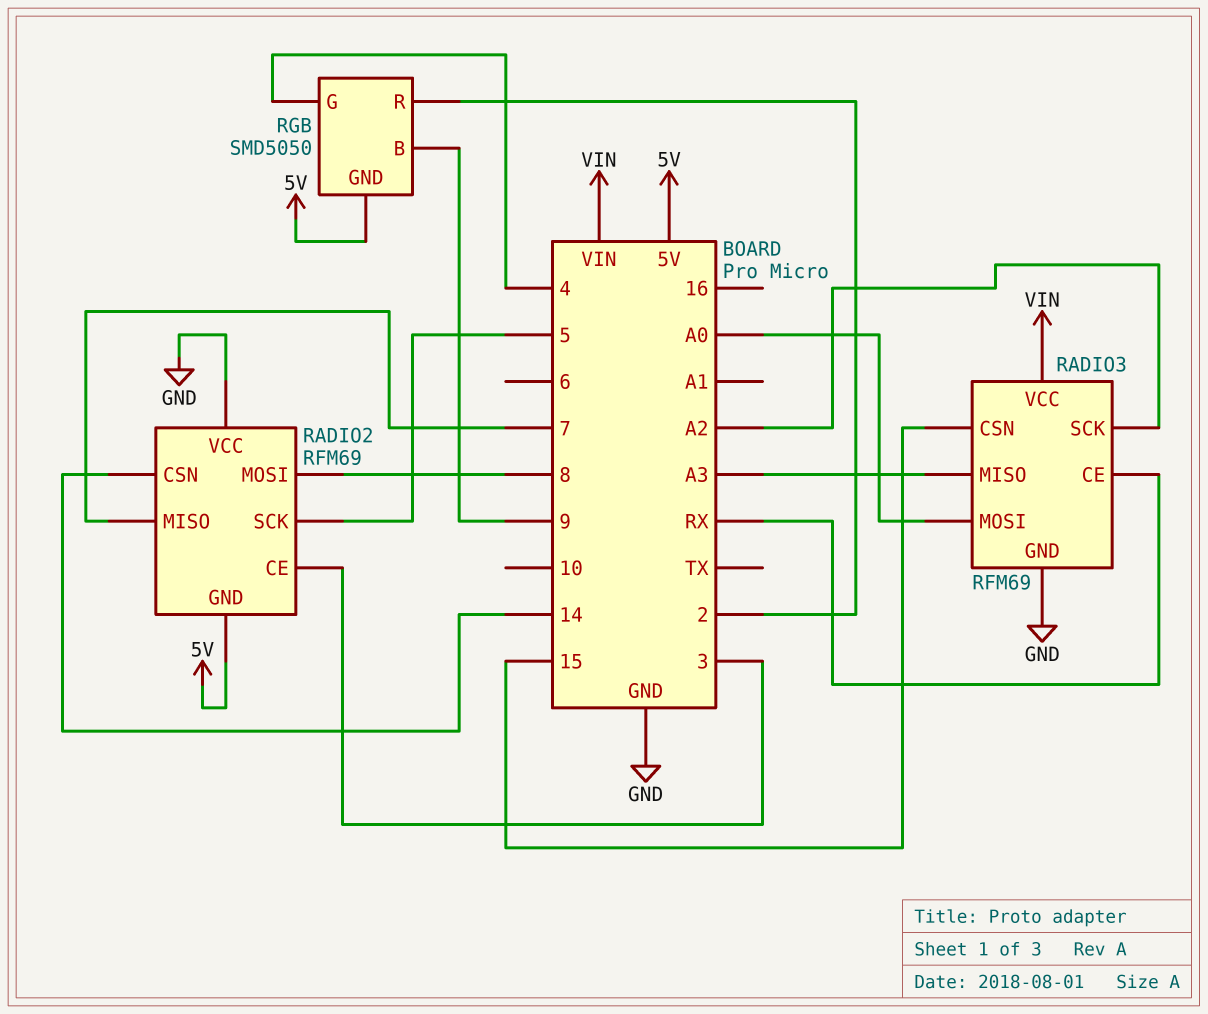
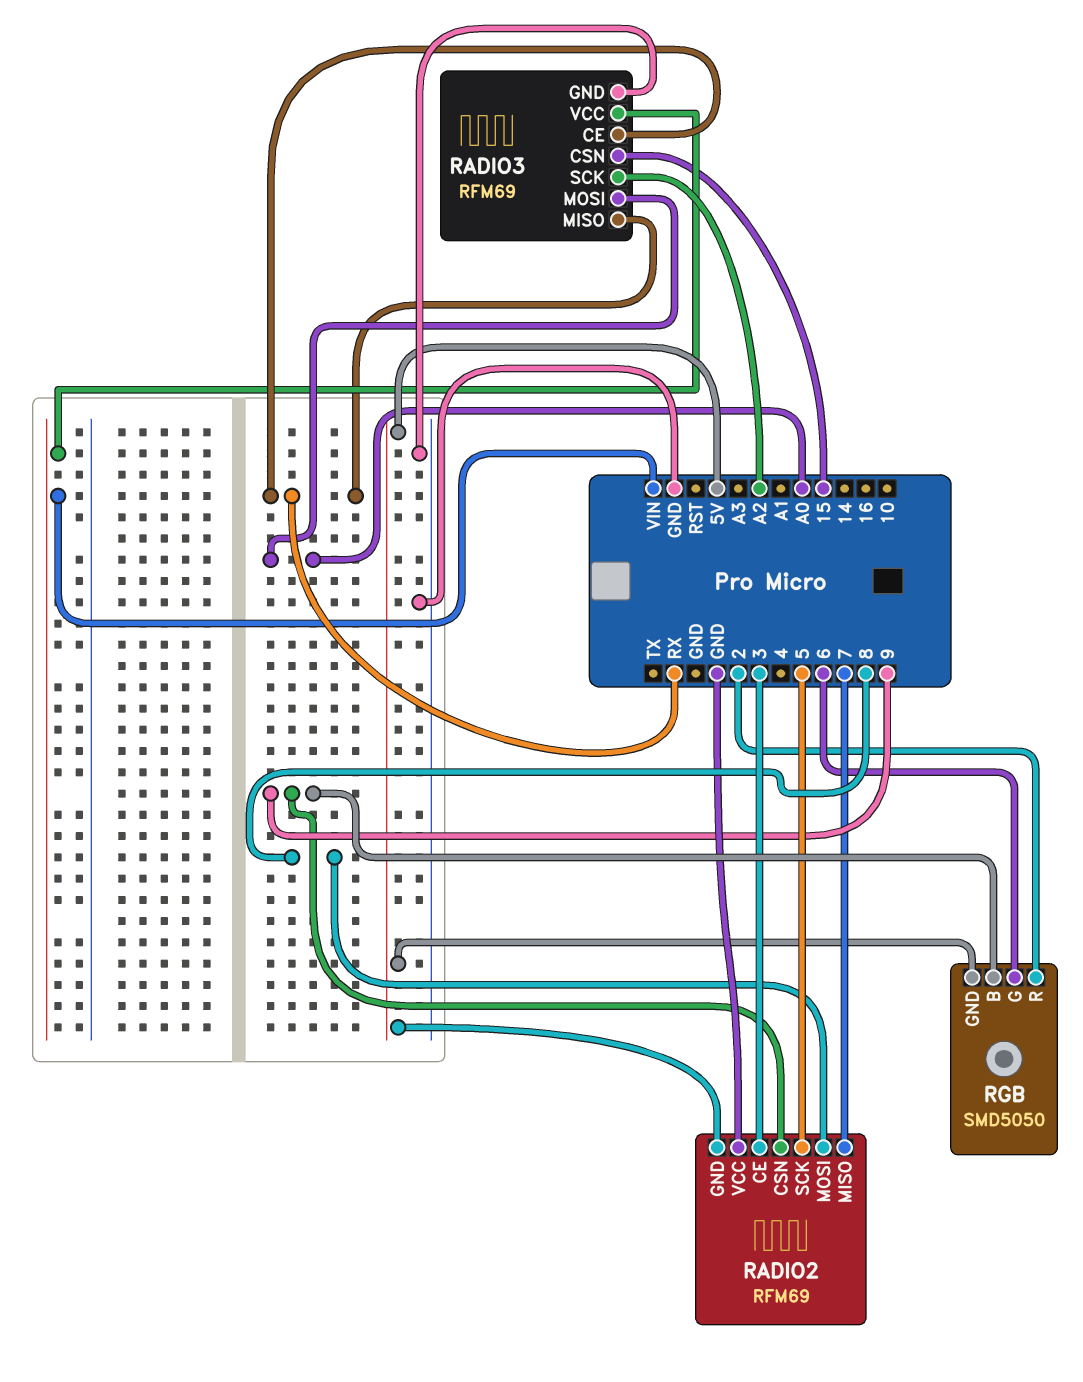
RADIO2 pin CSN: 14 -> 9
RADIO3 pin MISO: A3 -> RX
RGB pin G: 4 -> 6

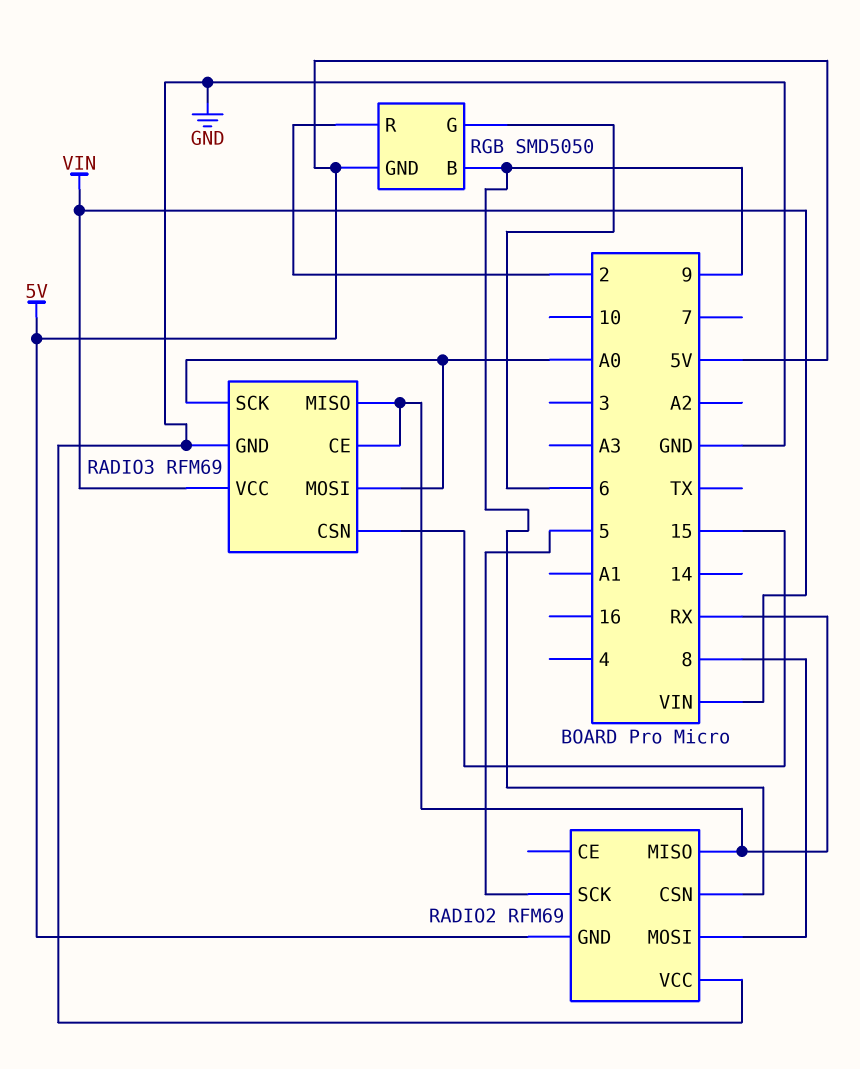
RADIO2 pin CE: 3 -> none
RADIO2 pin MISO: 7 -> RX
RADIO3 pin SCK: A2 -> A0

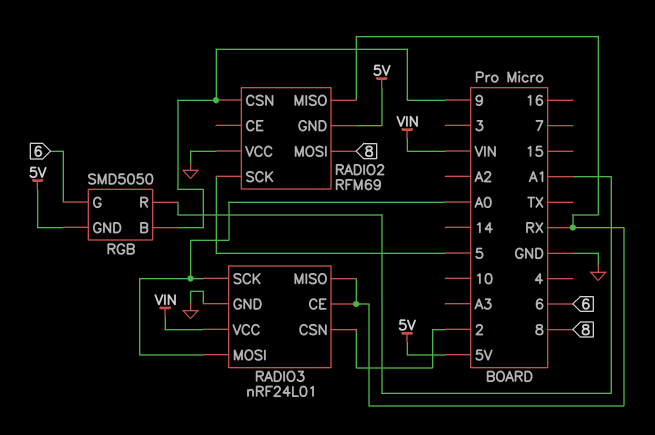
RADIO3: RFM69 -> nRF24L01
RADIO3 pin CSN: 15 -> 2
RGB pin R: 2 -> A1

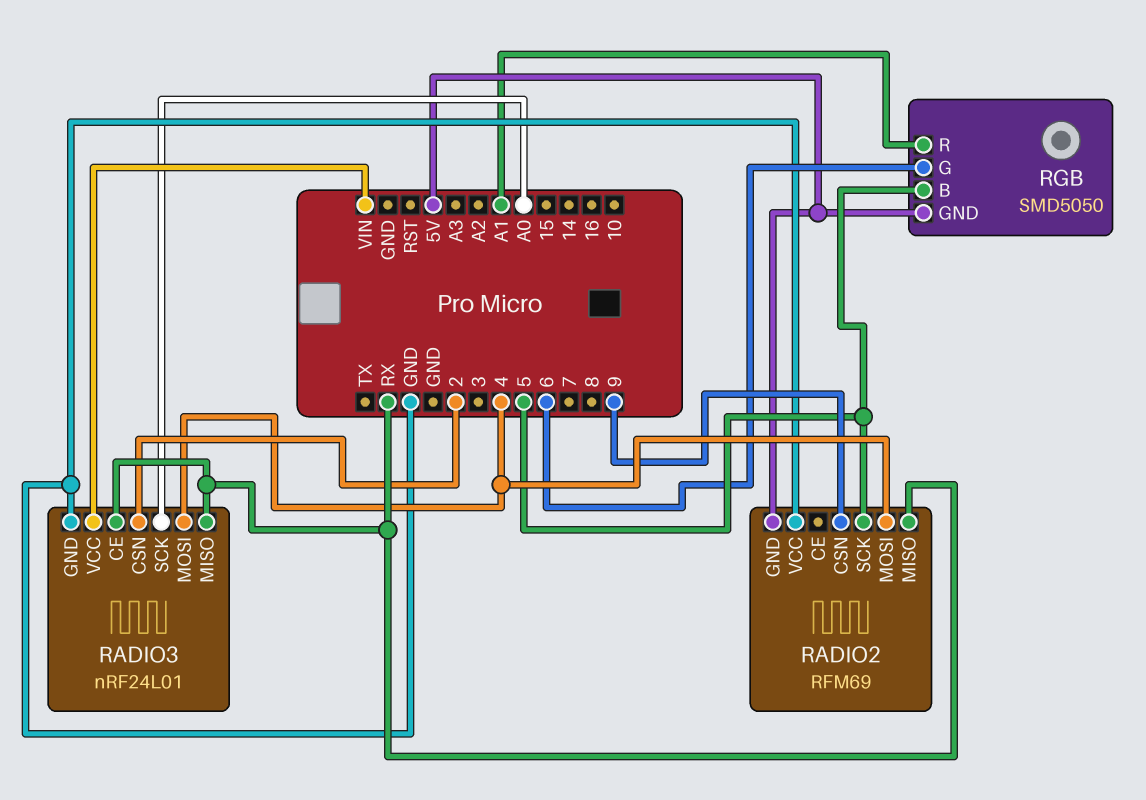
RADIO2 pin MOSI: 8 -> 4
RADIO3 pin MOSI: A0 -> 4
RGB pin B: 9 -> 5

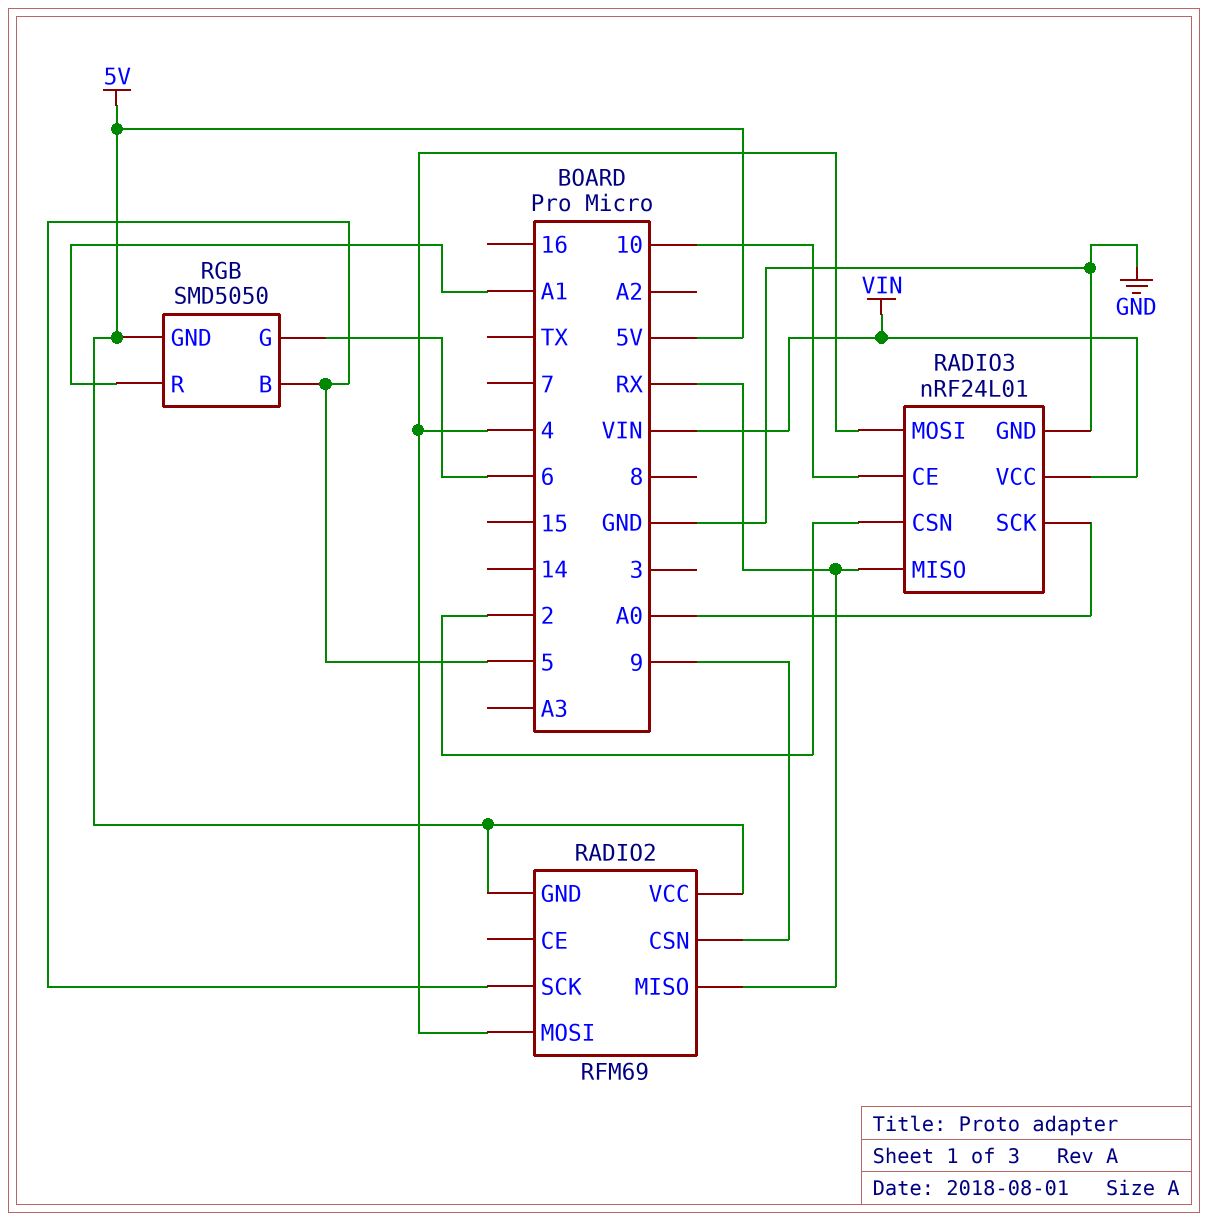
RADIO2 pin VCC: GND -> 5V
RADIO3 pin CE: RX -> 10

